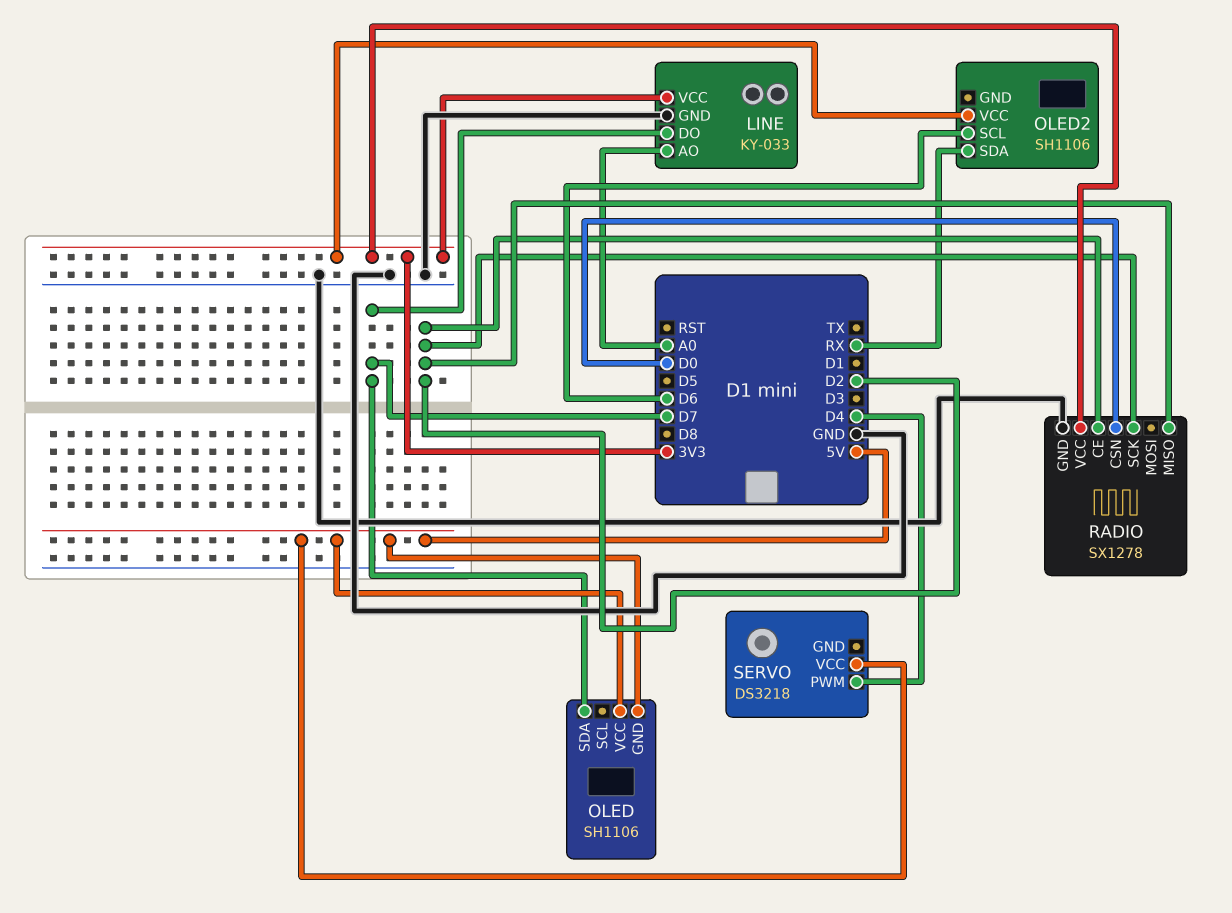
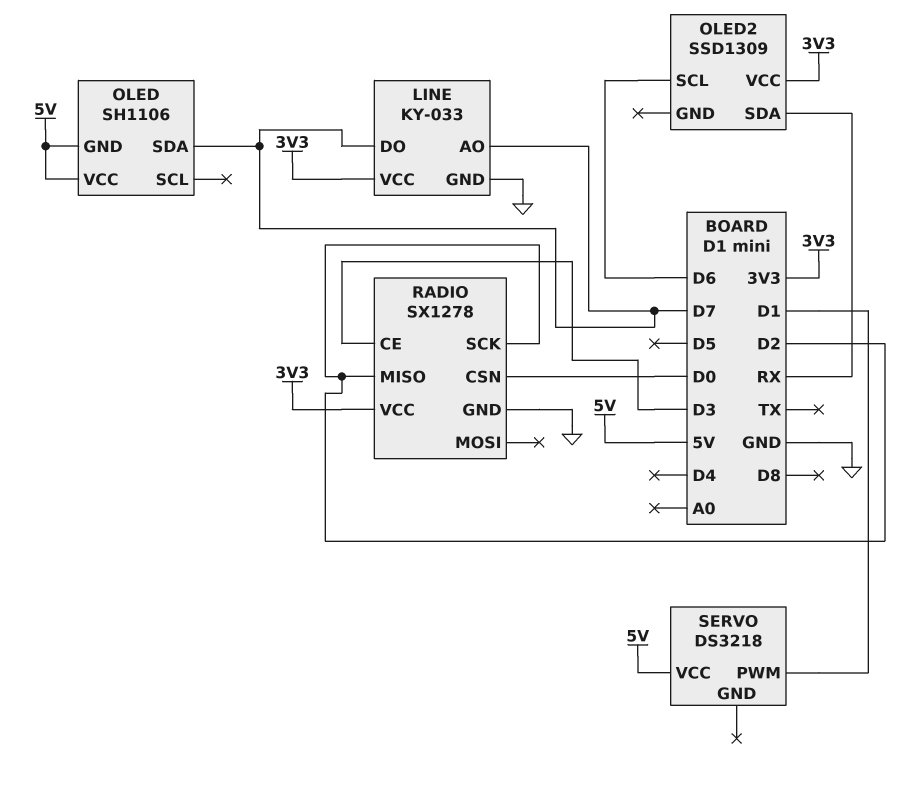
LINE pin AO: A0 -> D7
OLED2: SH1106 -> SSD1309
RADIO pin CE: D2 -> D3
SERVO pin PWM: D4 -> D1

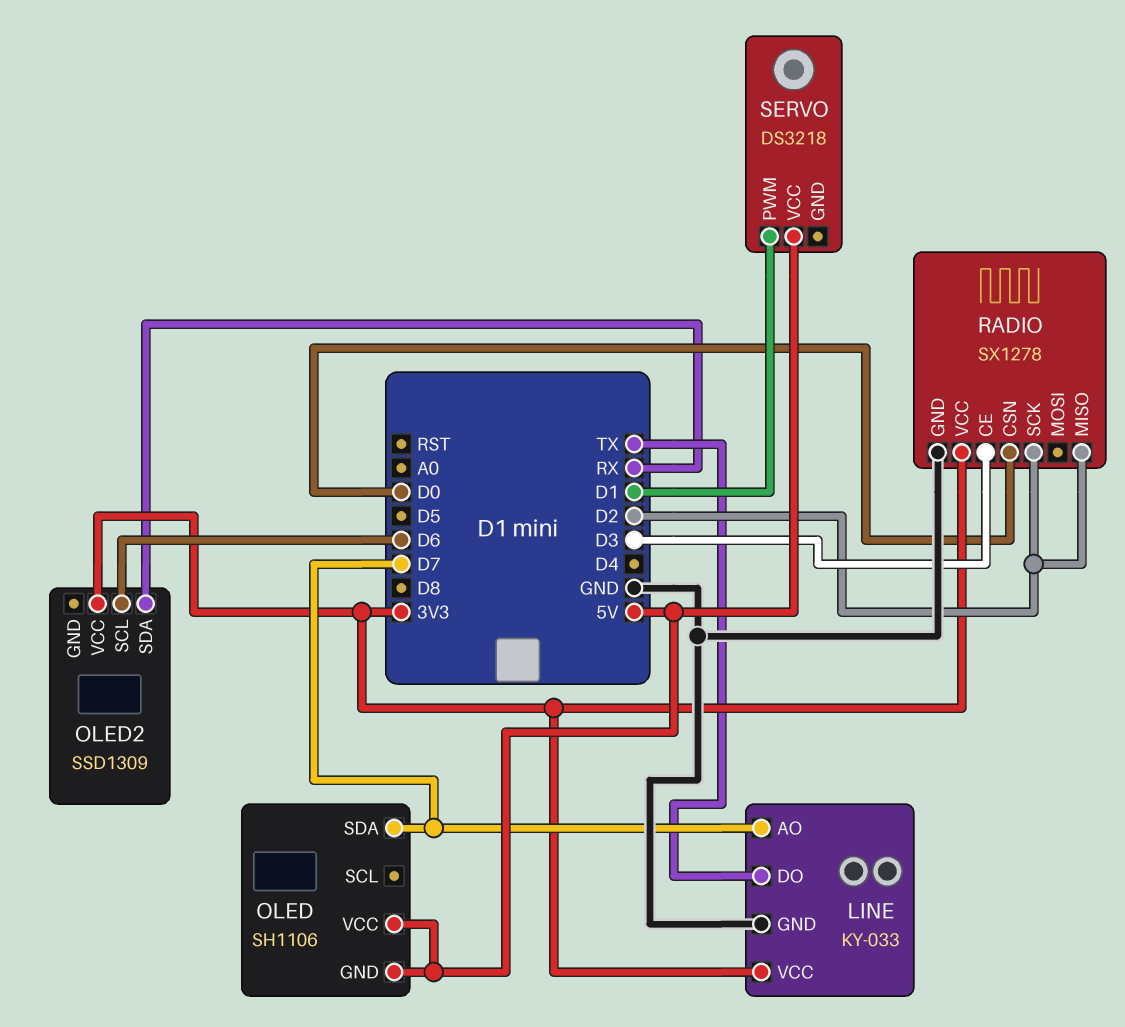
LINE pin DO: D7 -> TX

